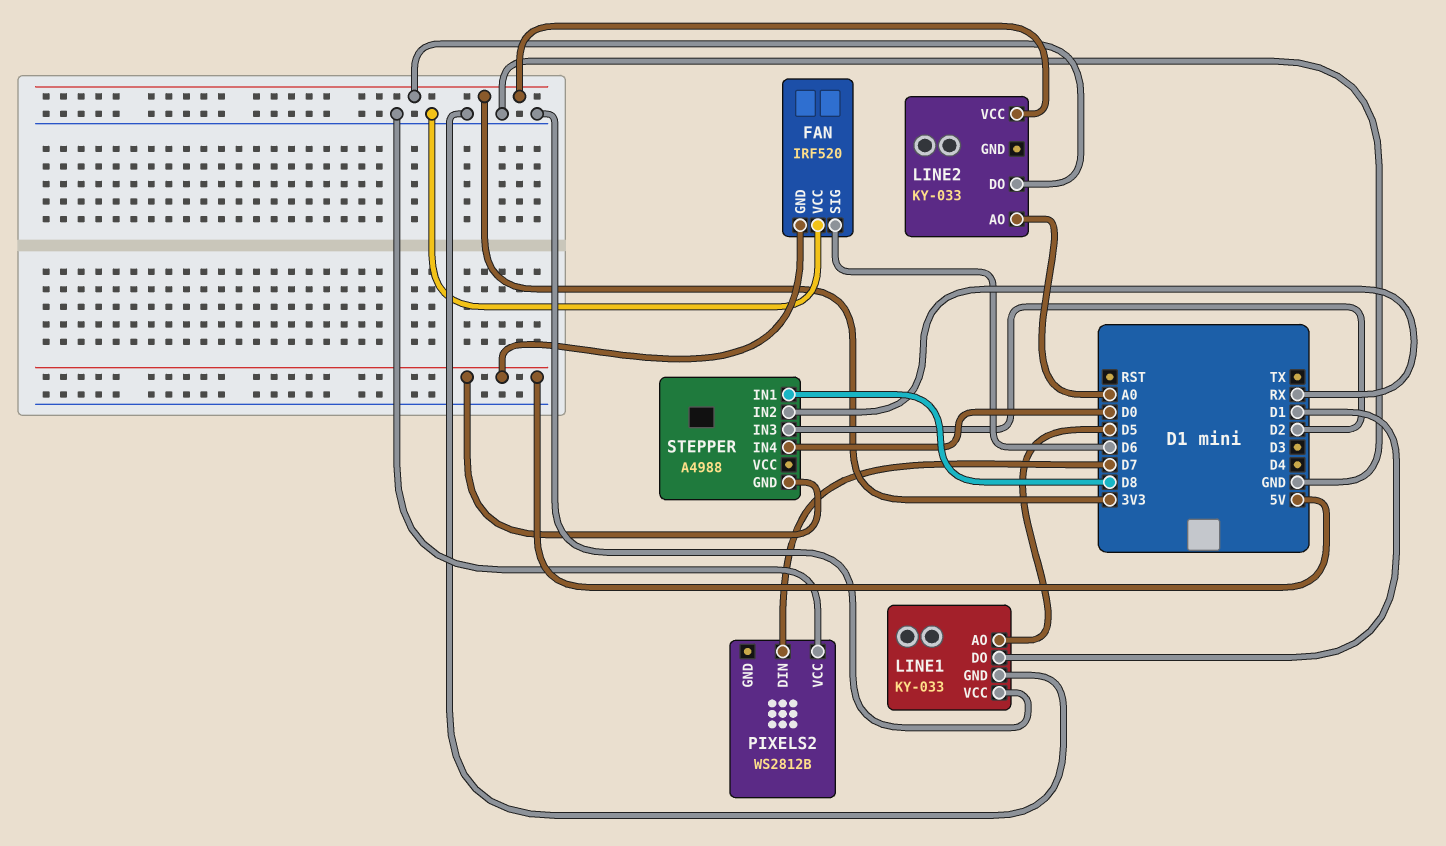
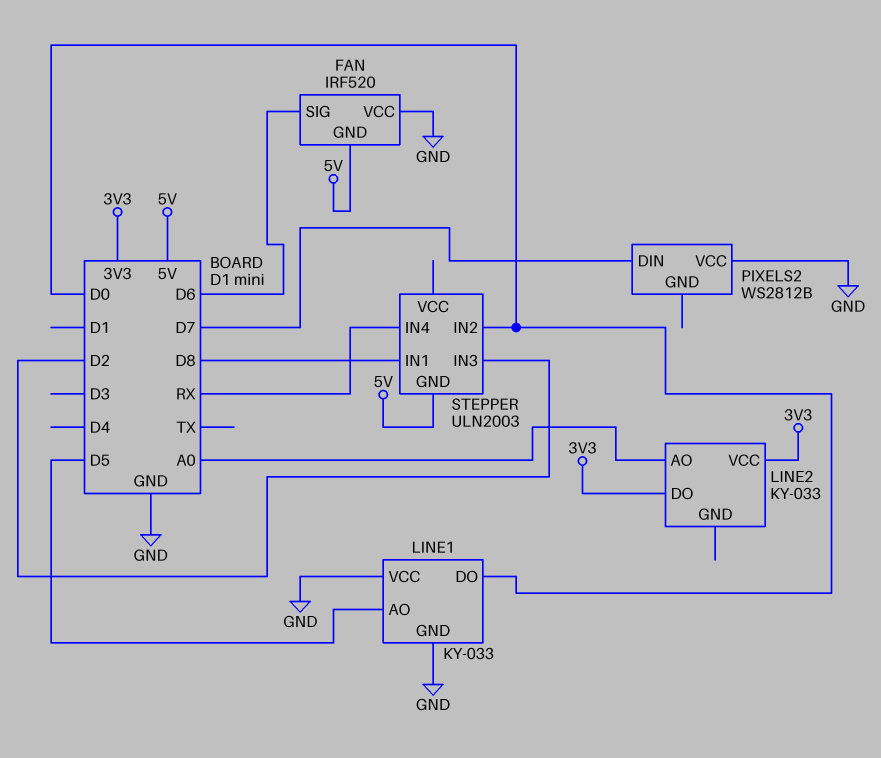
LINE1 pin DO: D1 -> D0
STEPPER: A4988 -> ULN2003
STEPPER pin IN2: RX -> D0
STEPPER pin IN4: D0 -> RX

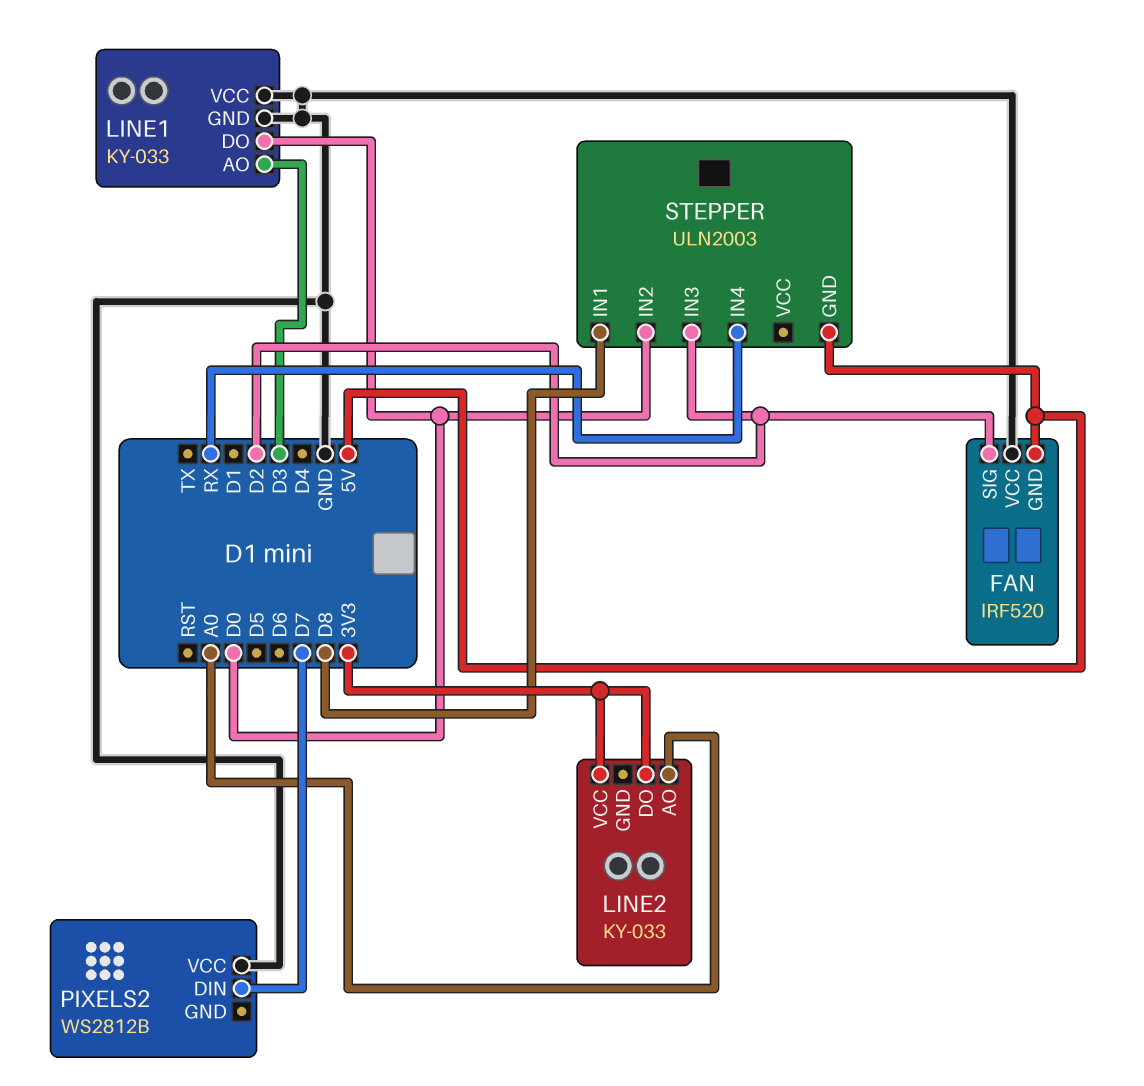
FAN pin SIG: D6 -> D2
LINE1 pin AO: D5 -> D3

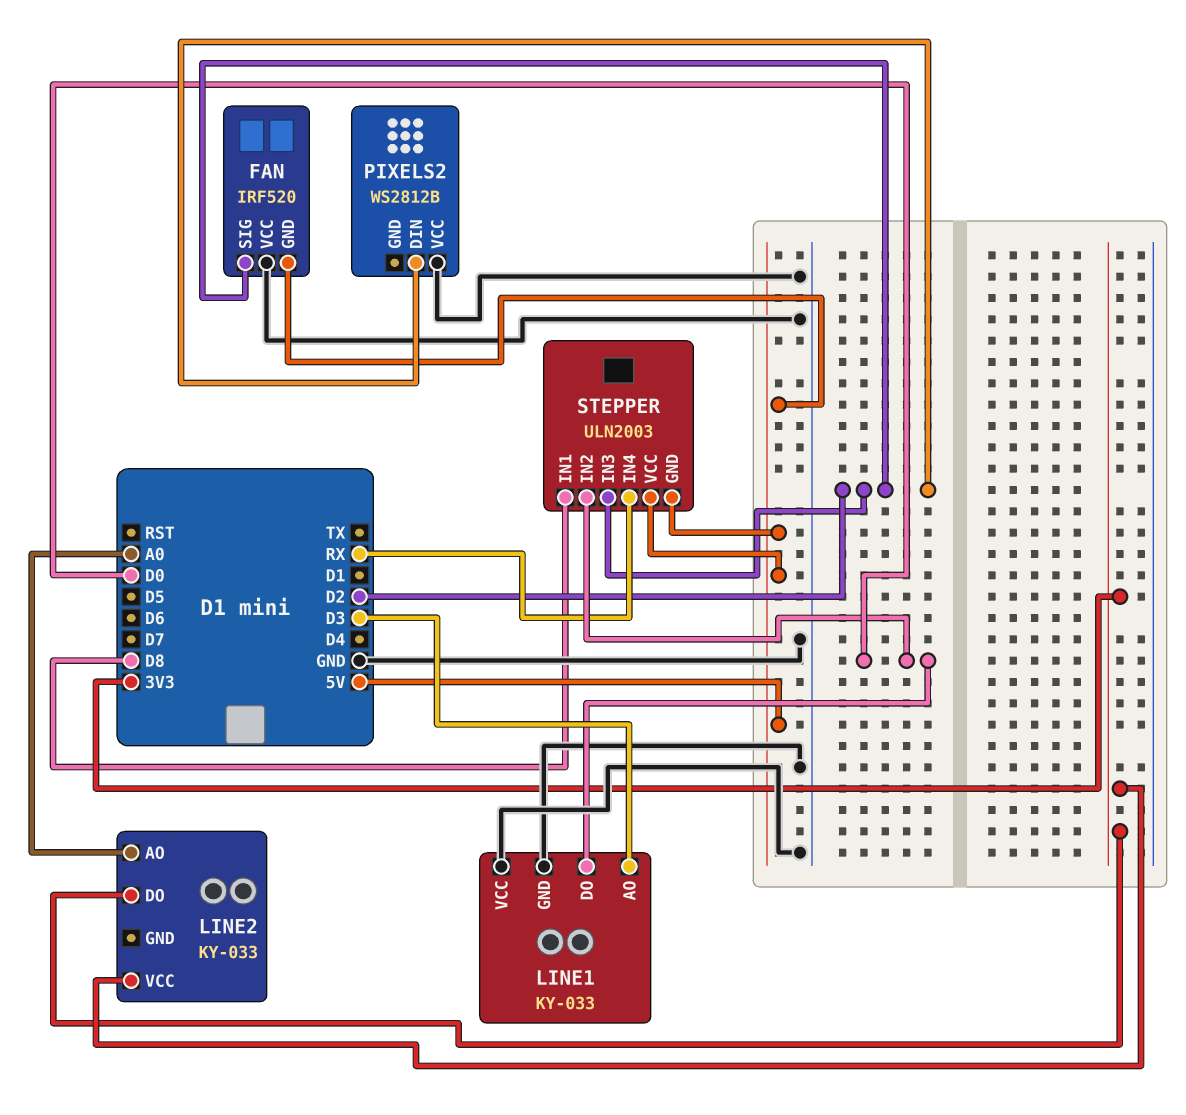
PIXELS2 pin DIN: D7 -> D2
STEPPER pin VCC: none -> 5V

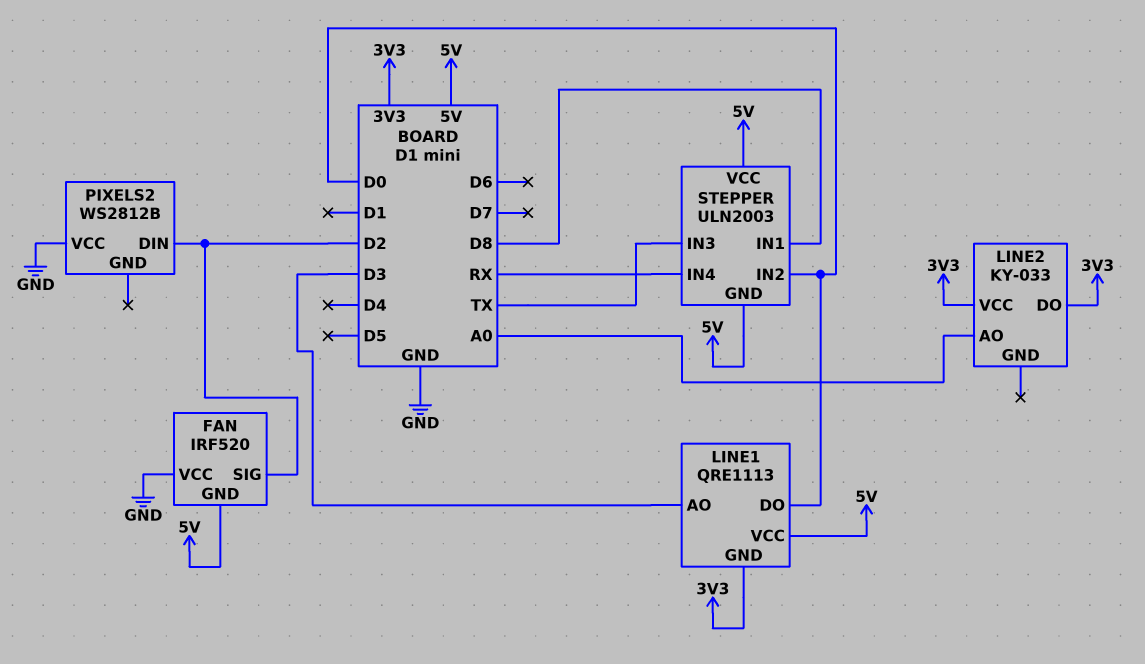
LINE1: KY-033 -> QRE1113
LINE1 pin GND: GND -> 3V3
LINE1 pin VCC: GND -> 5V
STEPPER pin IN3: D2 -> TX

